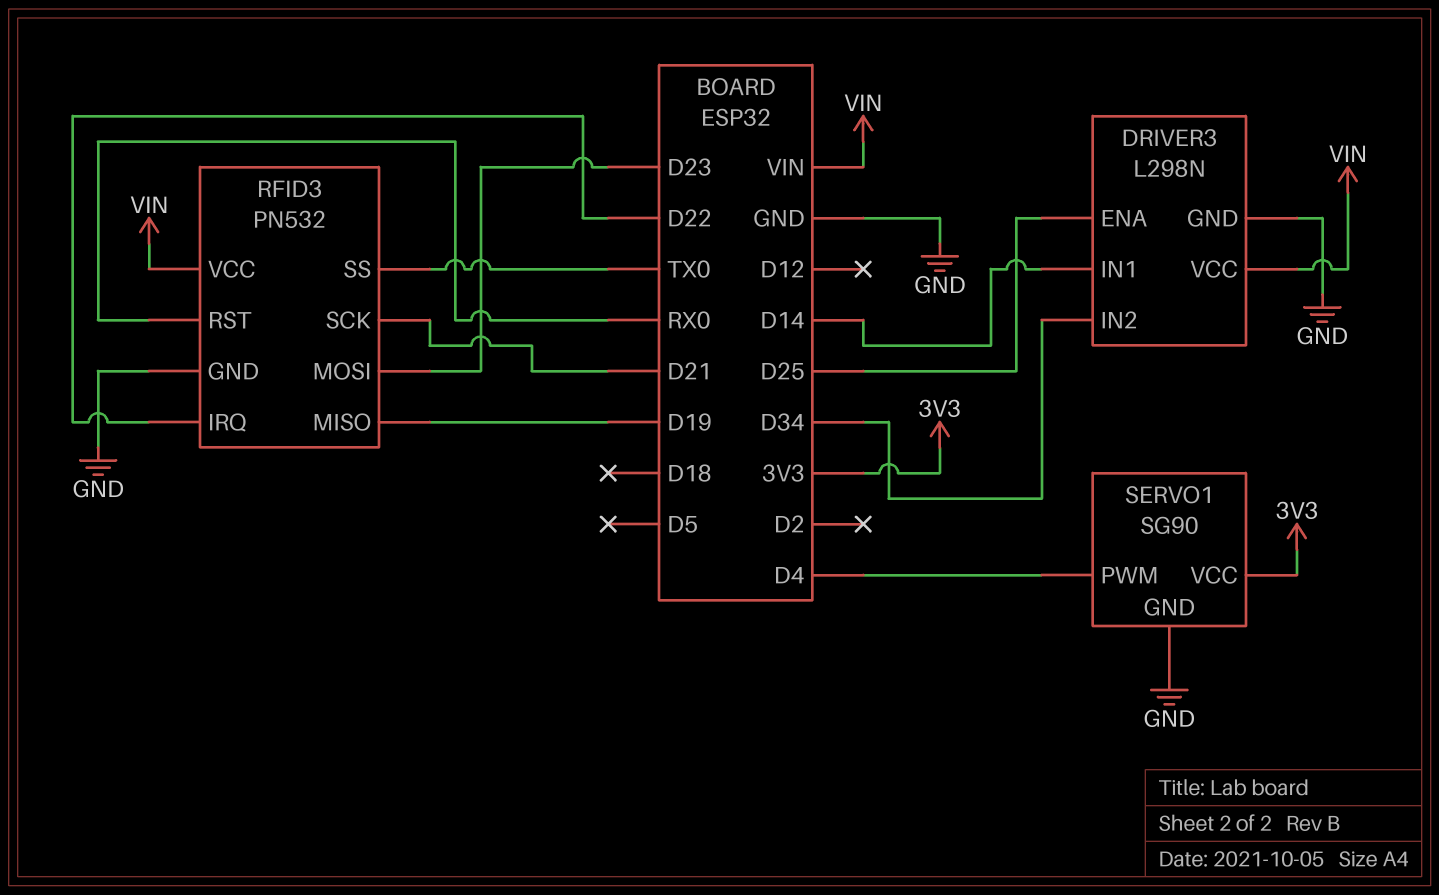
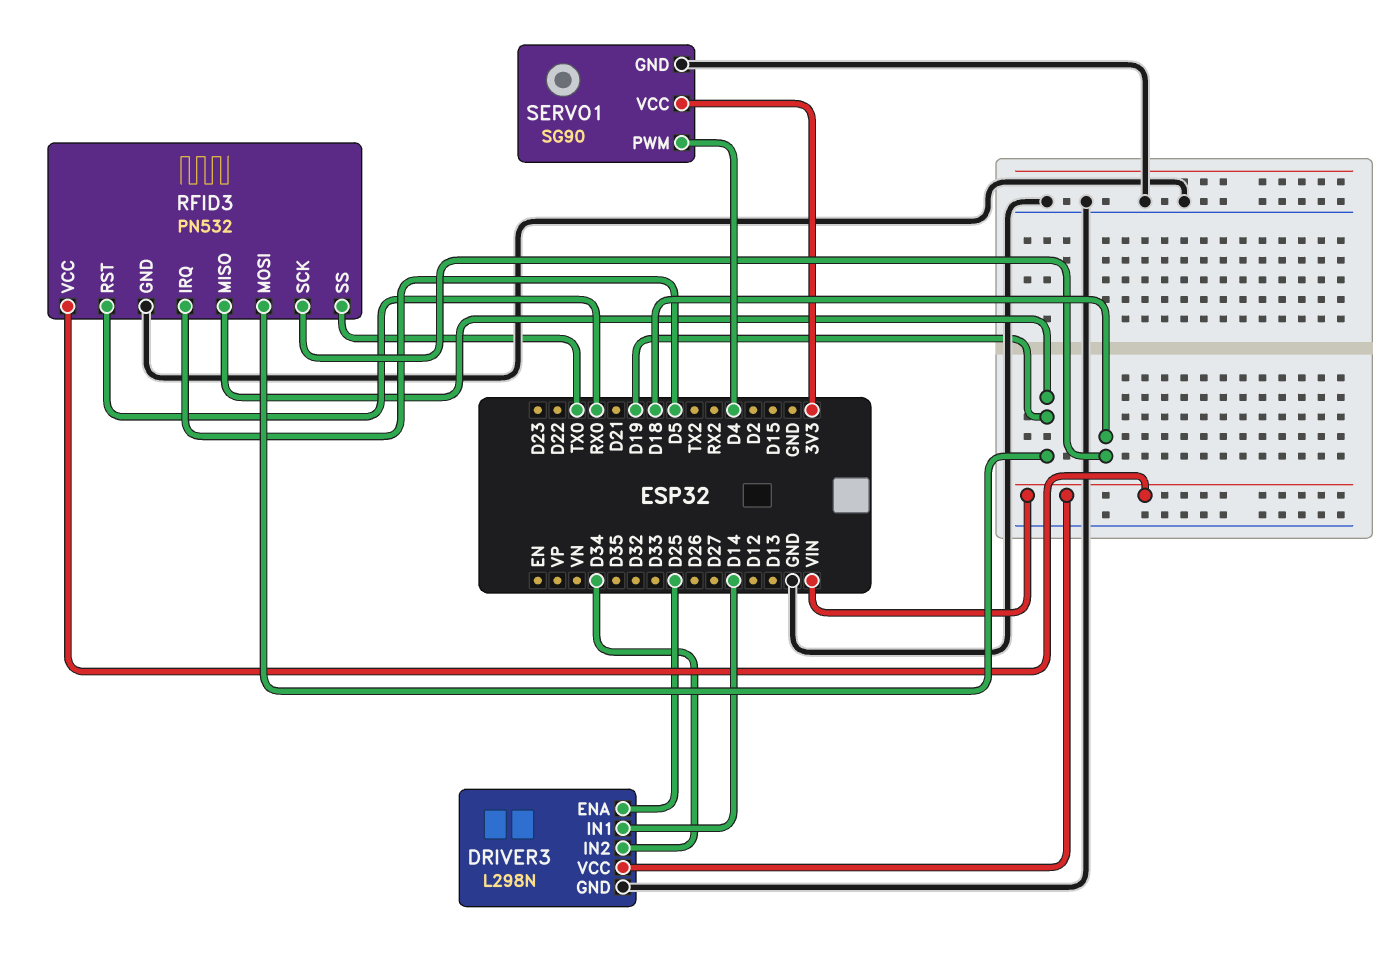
RFID3 pin IRQ: D22 -> D5
RFID3 pin MOSI: D23 -> D19
RFID3 pin SCK: D21 -> D18

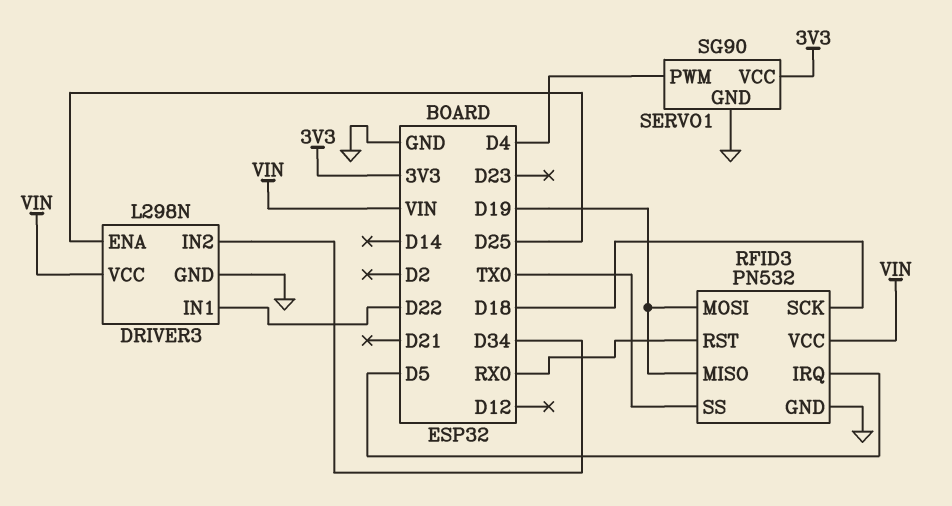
DRIVER3 pin IN1: D14 -> D22

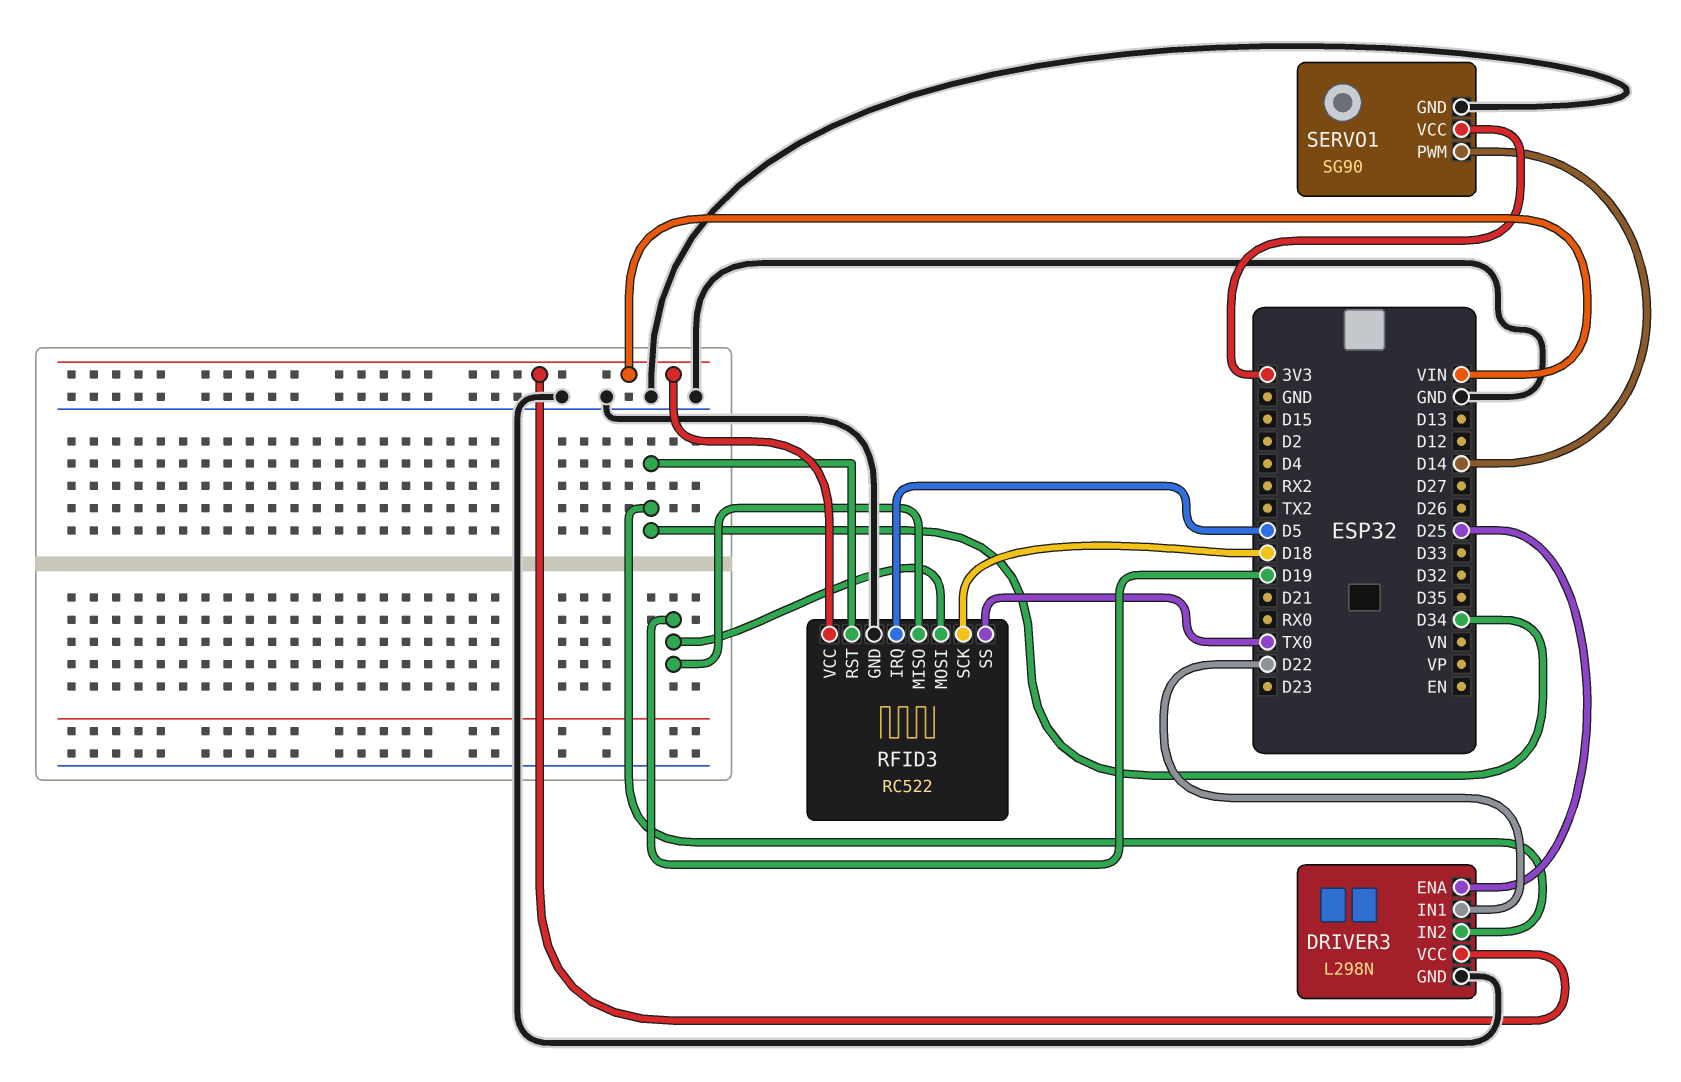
RFID3: PN532 -> RC522
RFID3 pin RST: RX0 -> D34
SERVO1 pin PWM: D4 -> D14

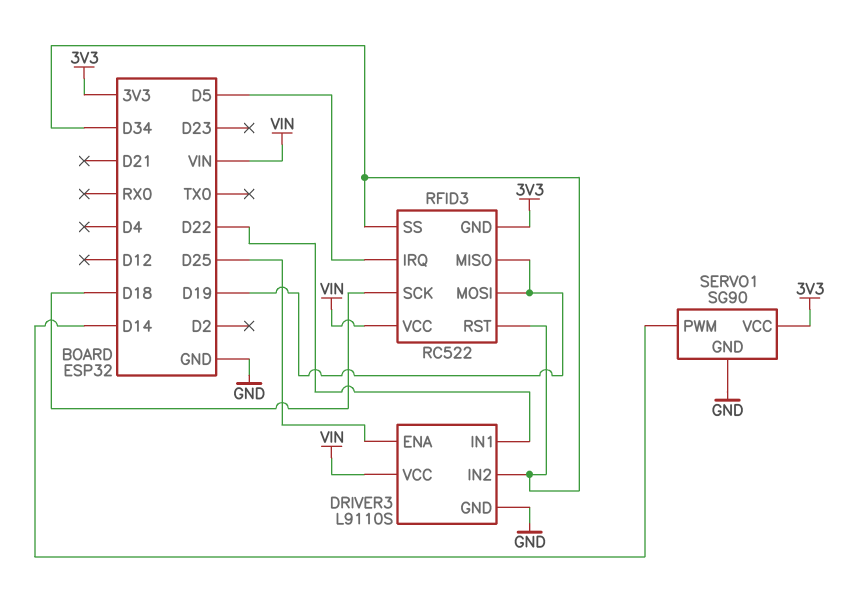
DRIVER3: L298N -> L9110S
RFID3 pin GND: GND -> 3V3
RFID3 pin SS: TX0 -> D34

